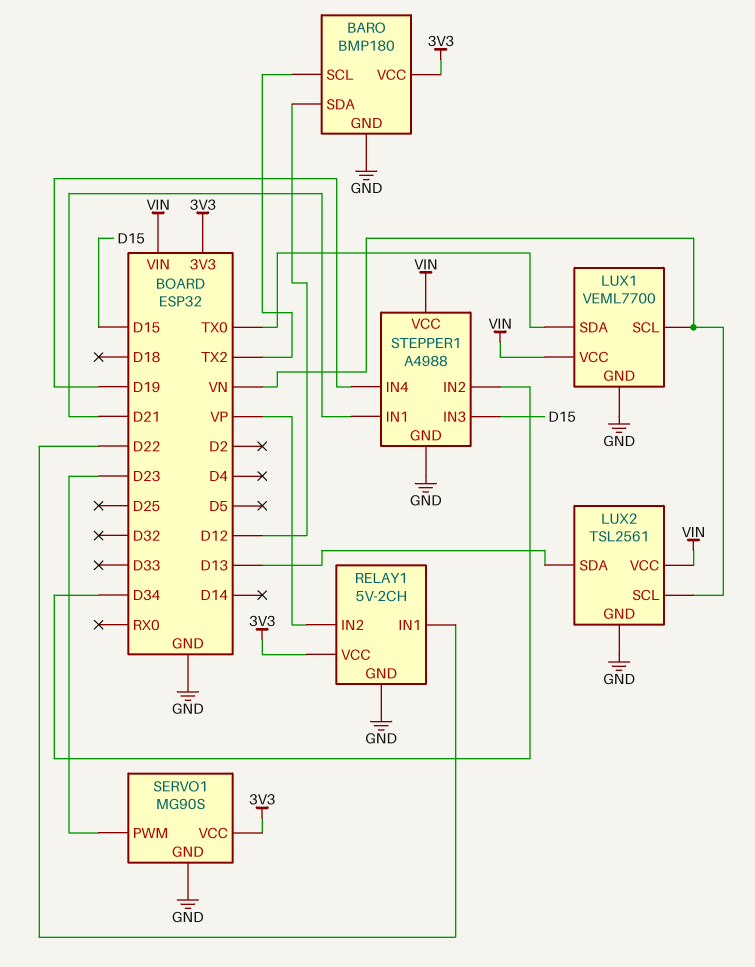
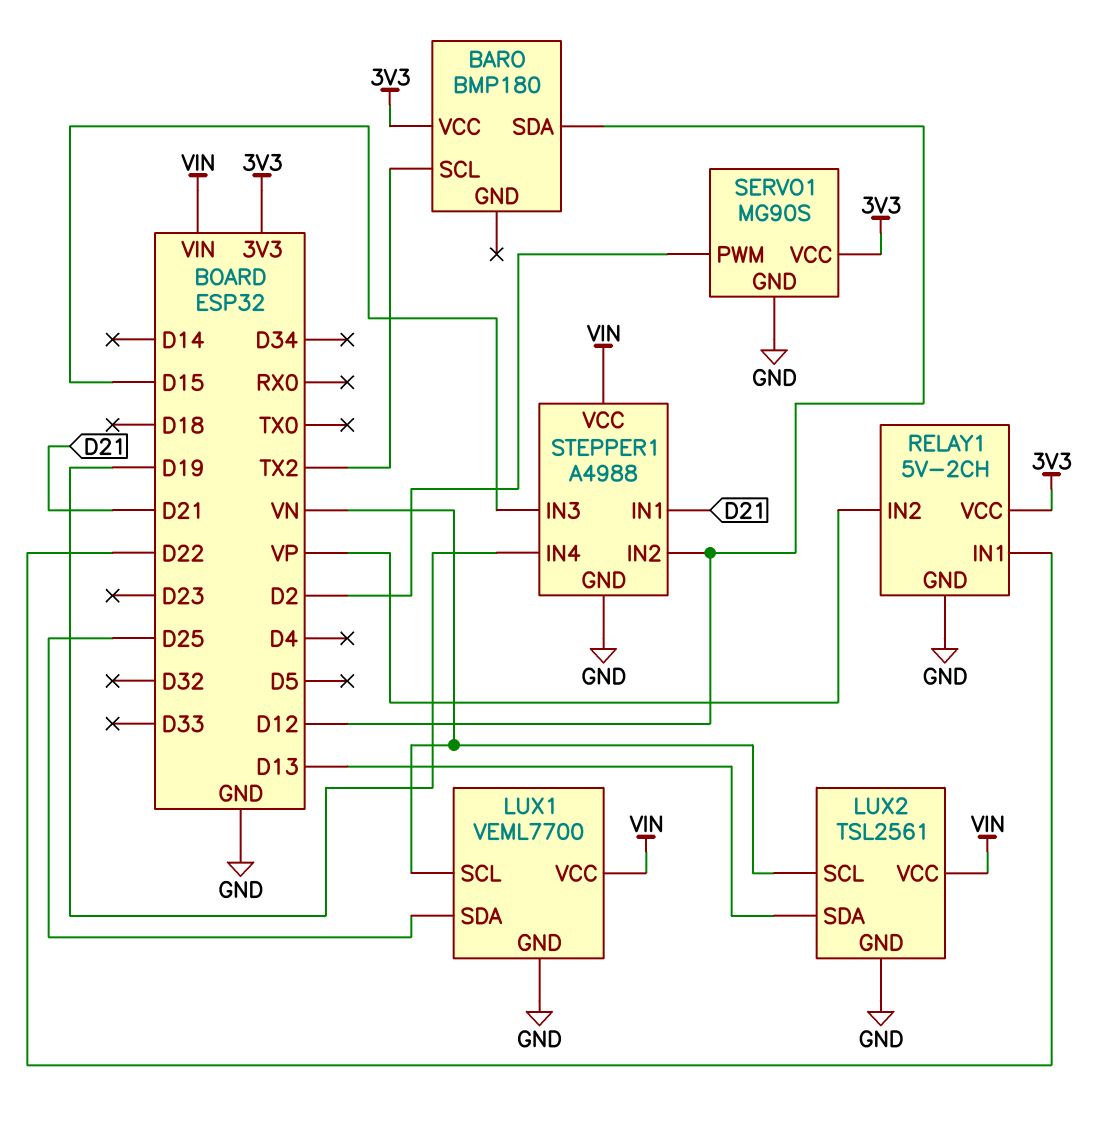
BARO pin GND: GND -> none
LUX1 pin SDA: TX0 -> D25
SERVO1 pin PWM: D23 -> D2
STEPPER1 pin IN2: D34 -> D12

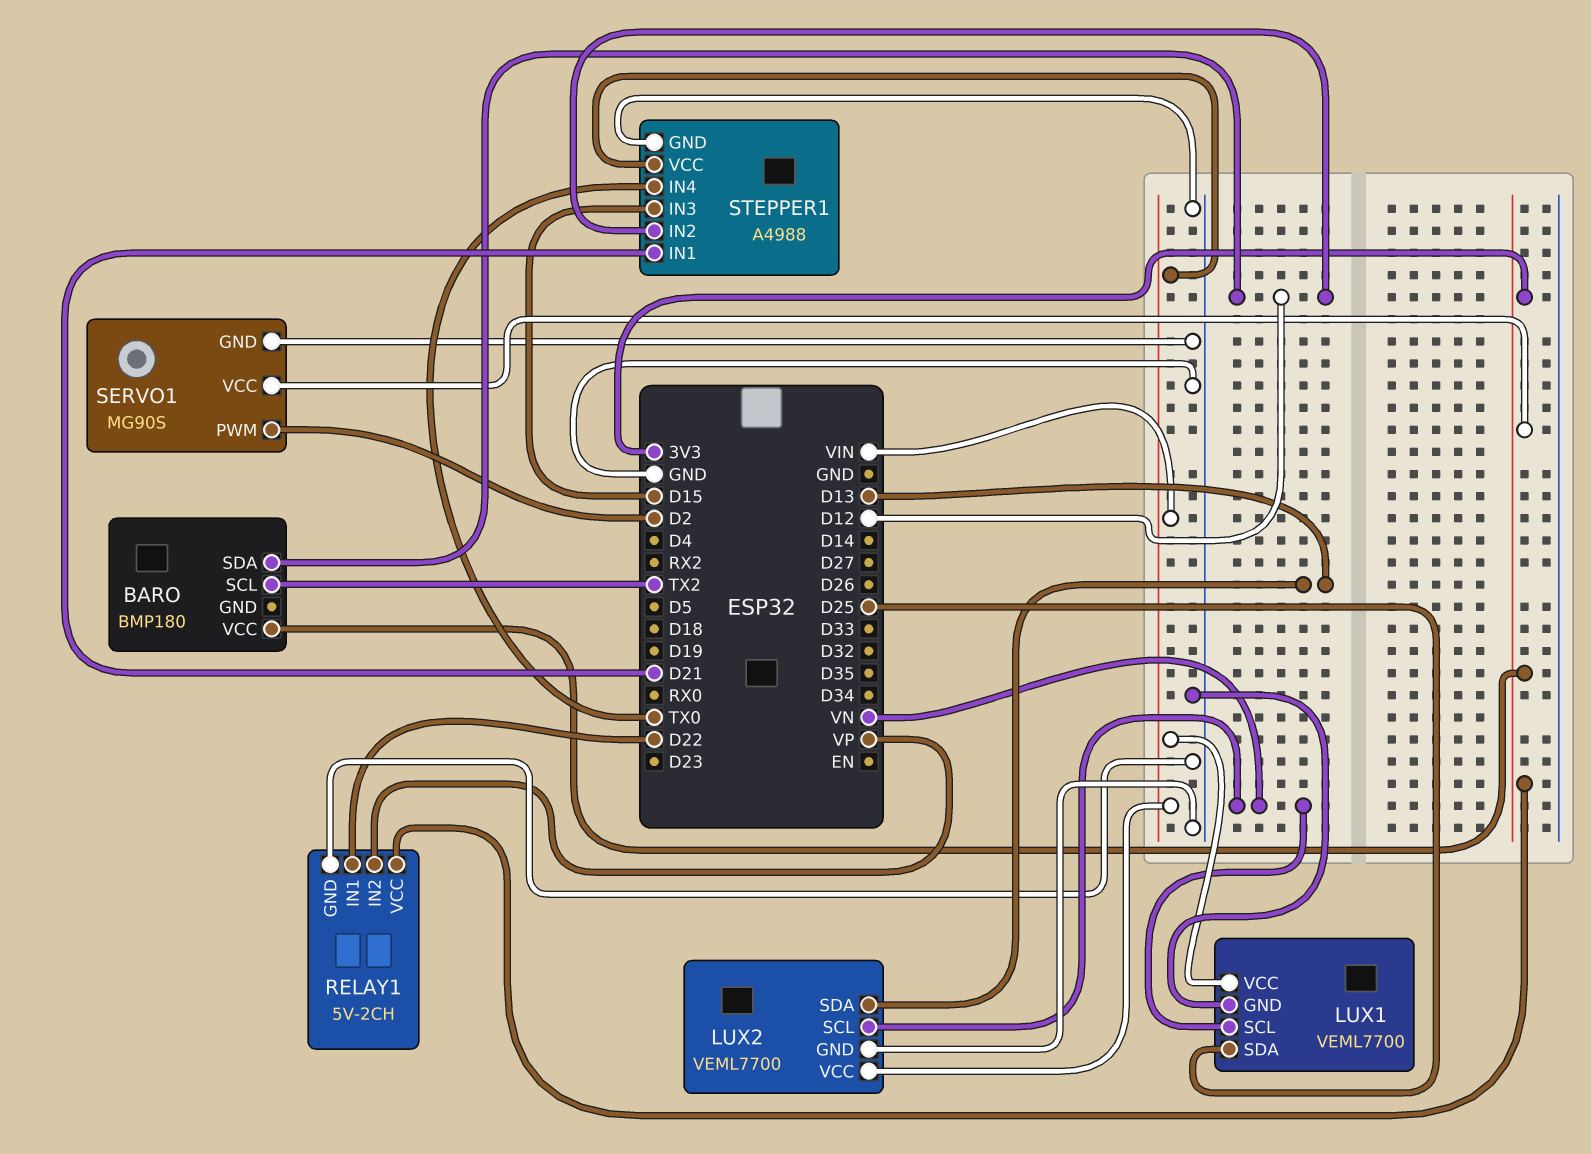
LUX2: TSL2561 -> VEML7700
STEPPER1 pin IN4: D19 -> TX0

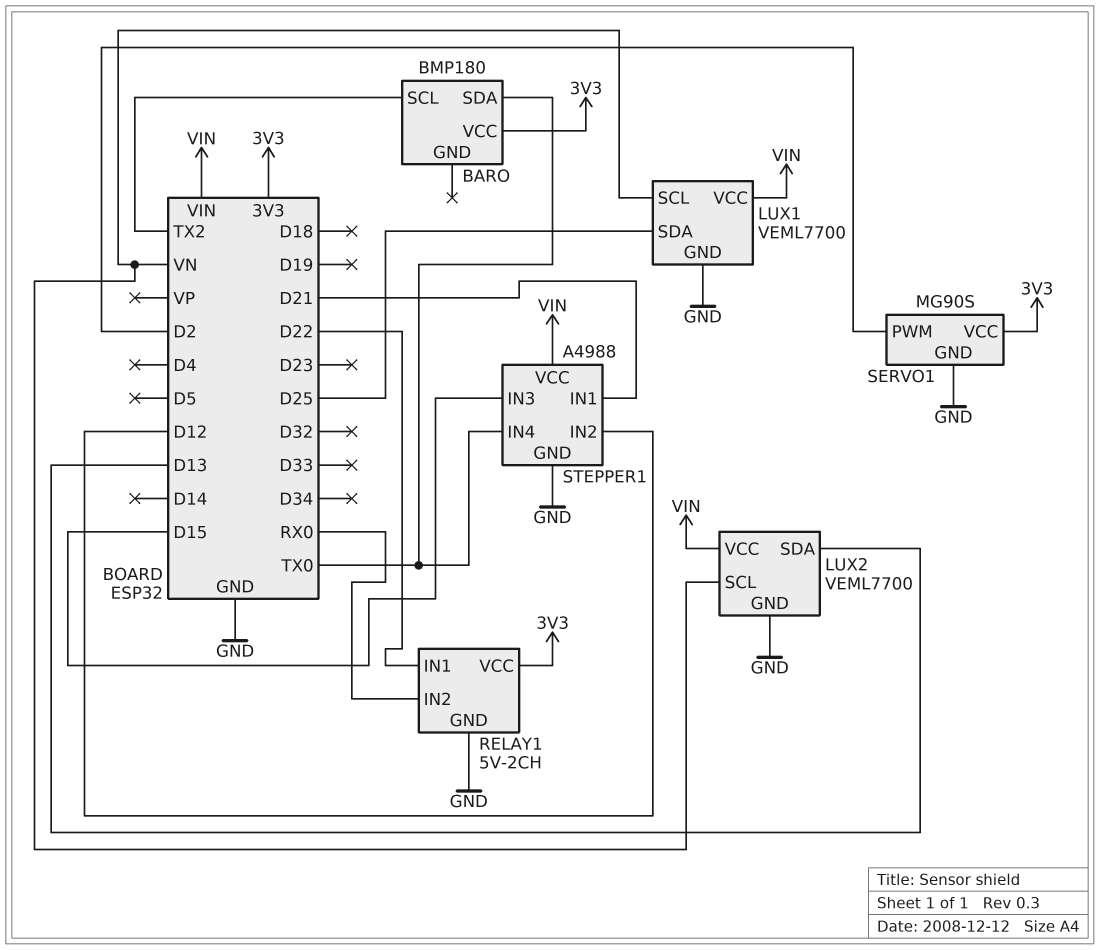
BARO pin SDA: D12 -> TX0
RELAY1 pin IN2: VP -> RX0

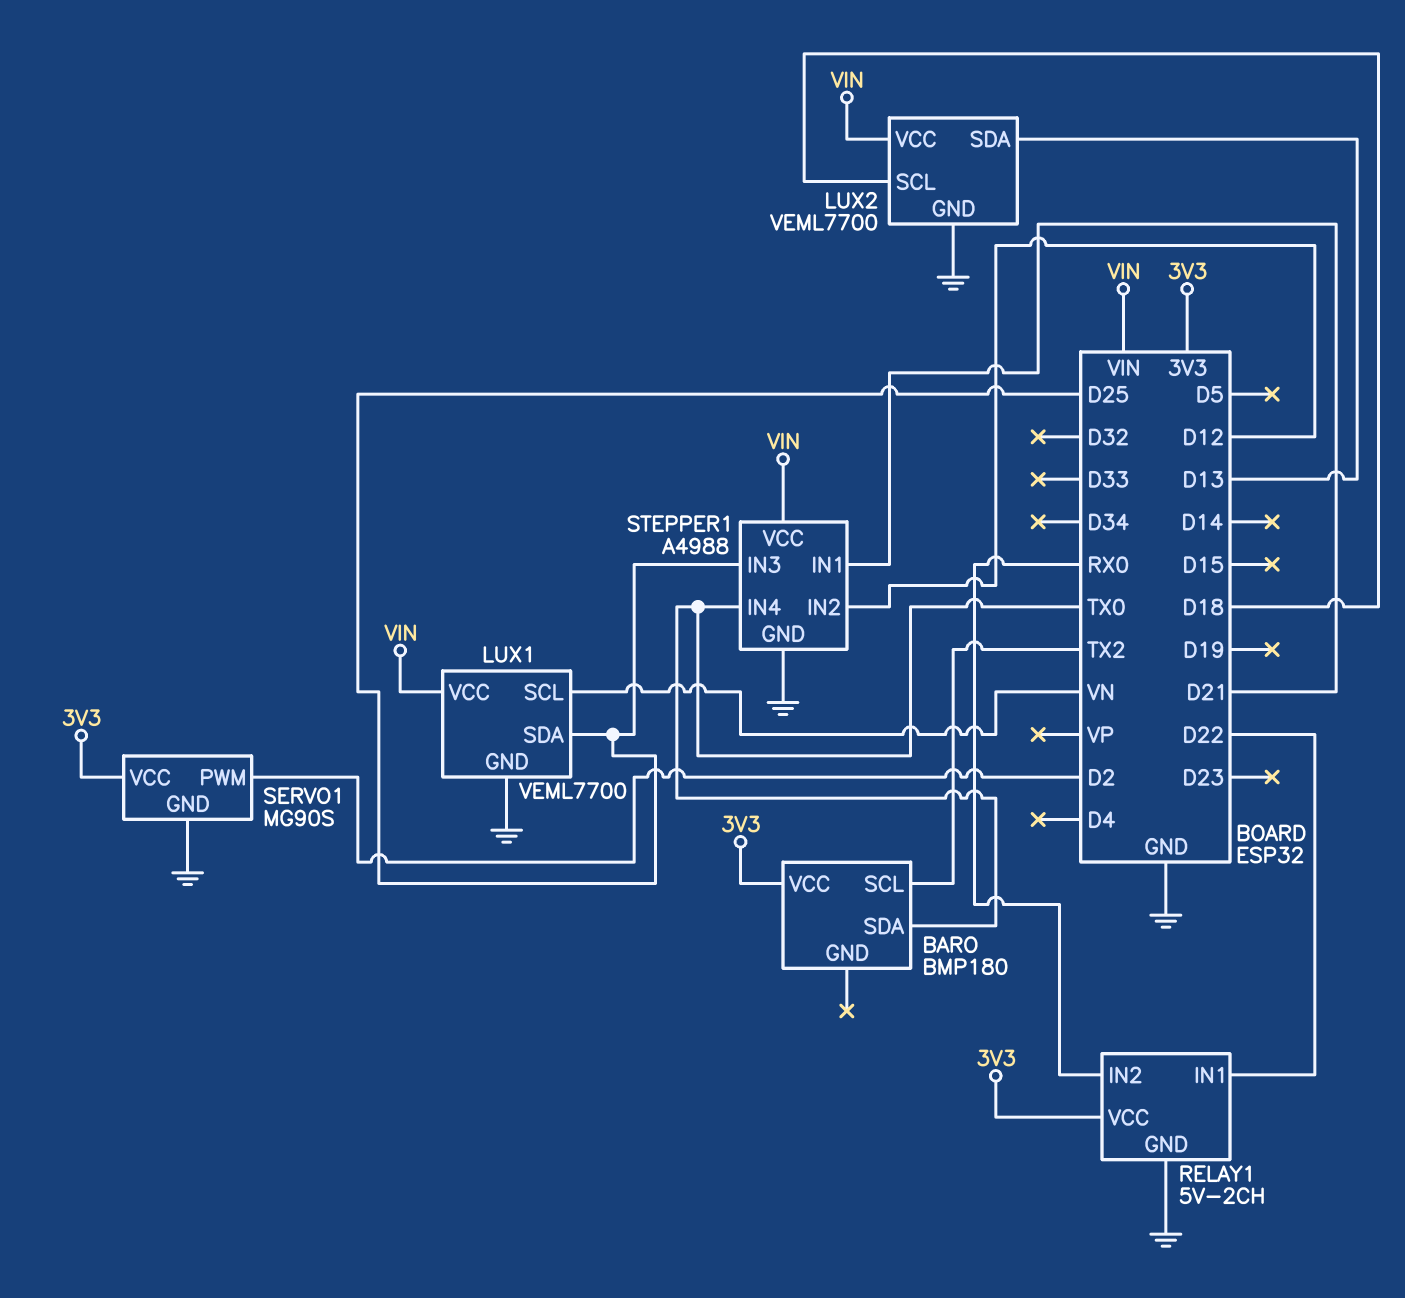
LUX2 pin SCL: VN -> D18
STEPPER1 pin IN3: D15 -> D25

